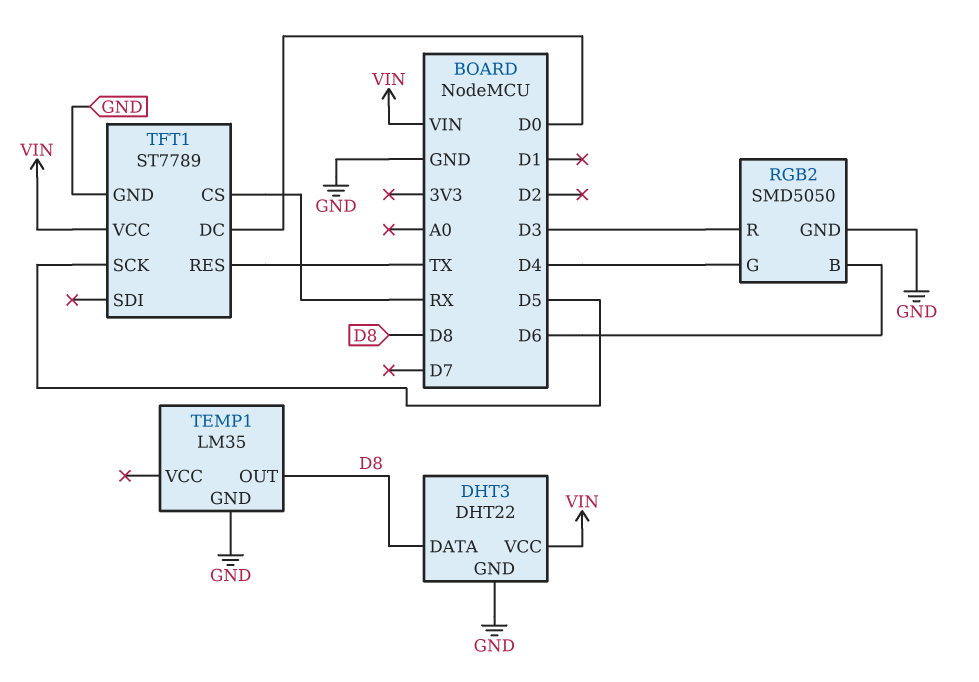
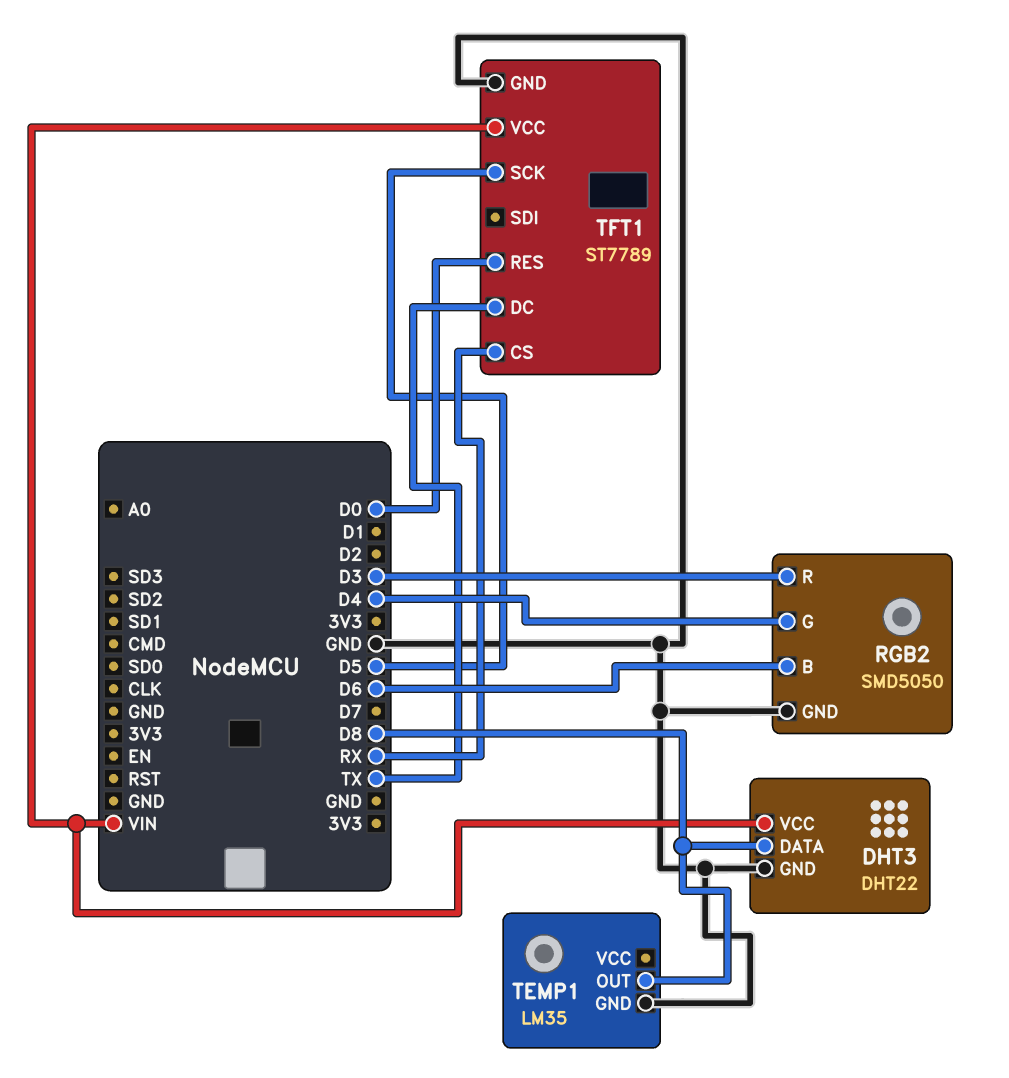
TFT1 pin DC: D0 -> TX
TFT1 pin RES: TX -> D0

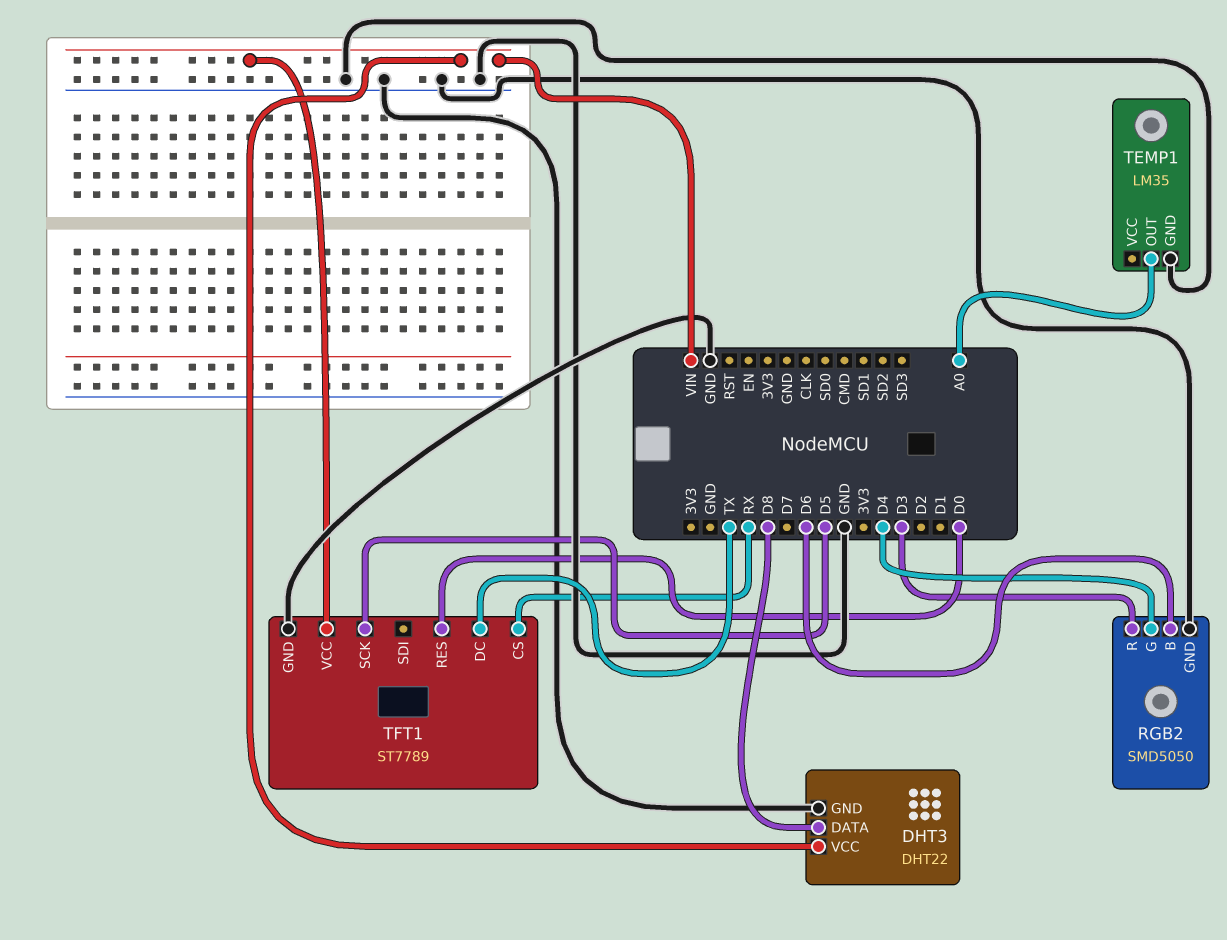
TEMP1 pin OUT: D8 -> A0

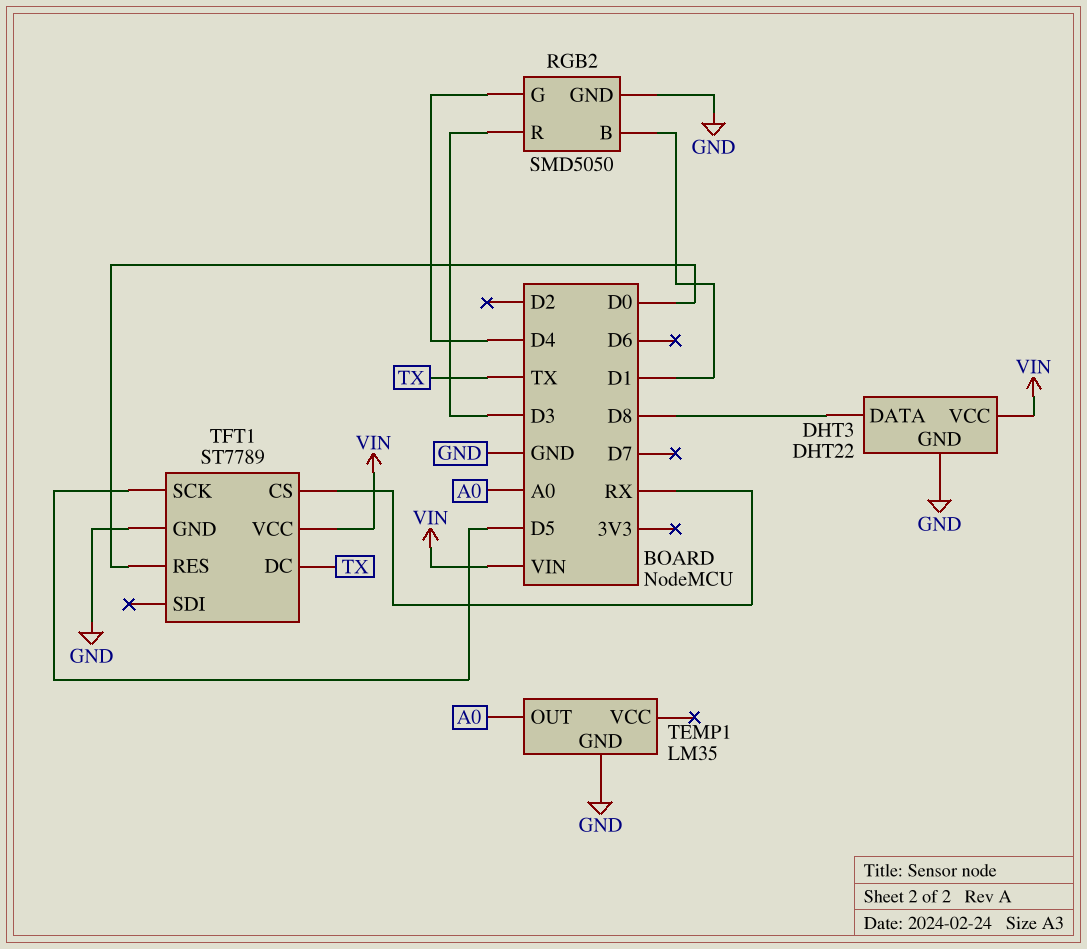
RGB2 pin B: D6 -> D1

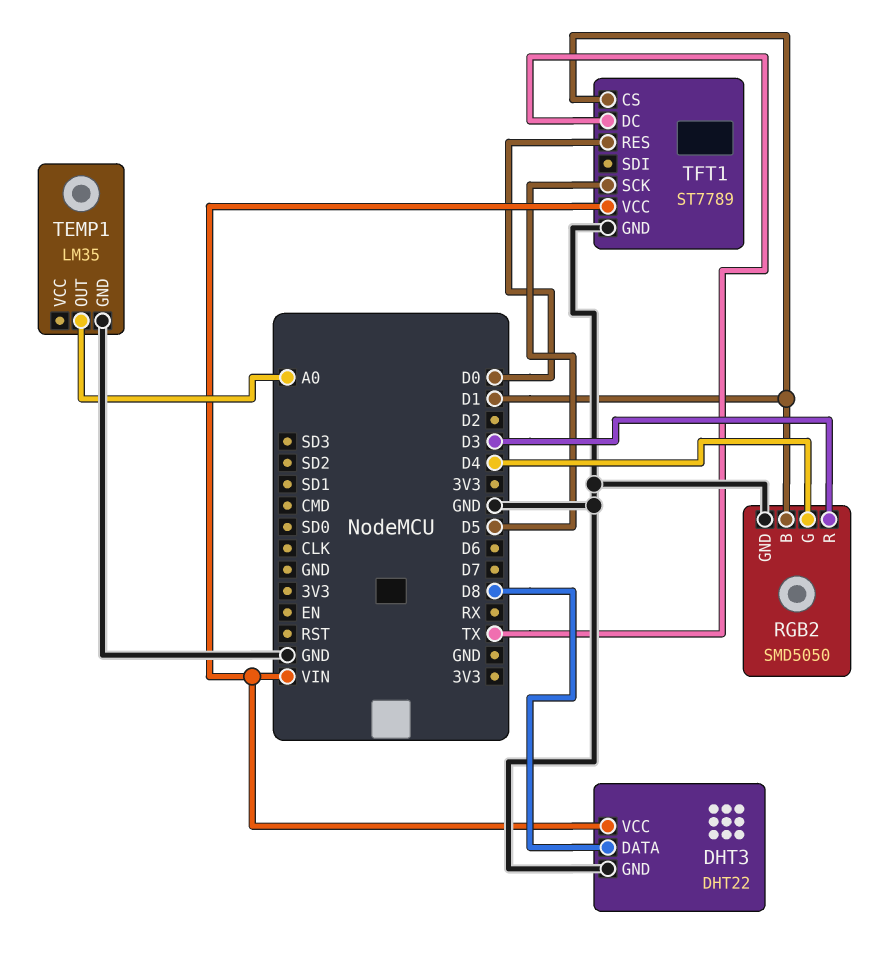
TFT1 pin CS: RX -> D1

